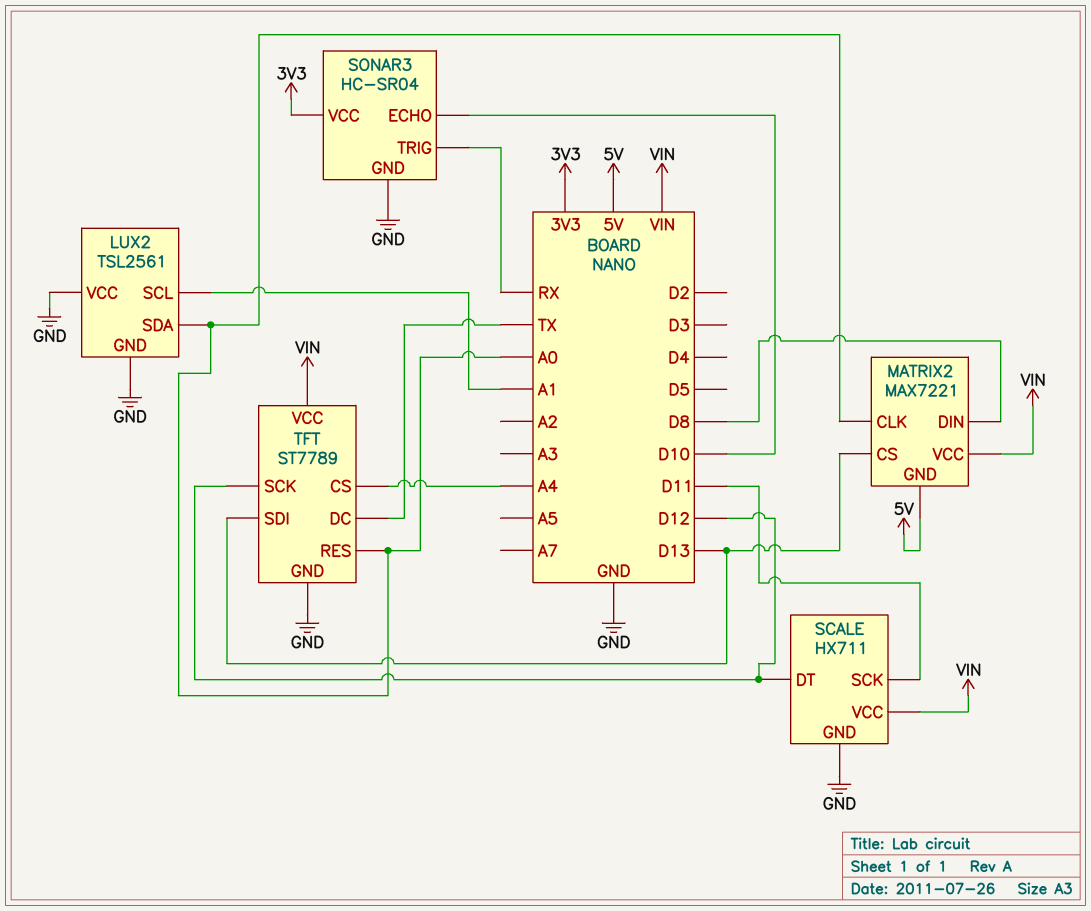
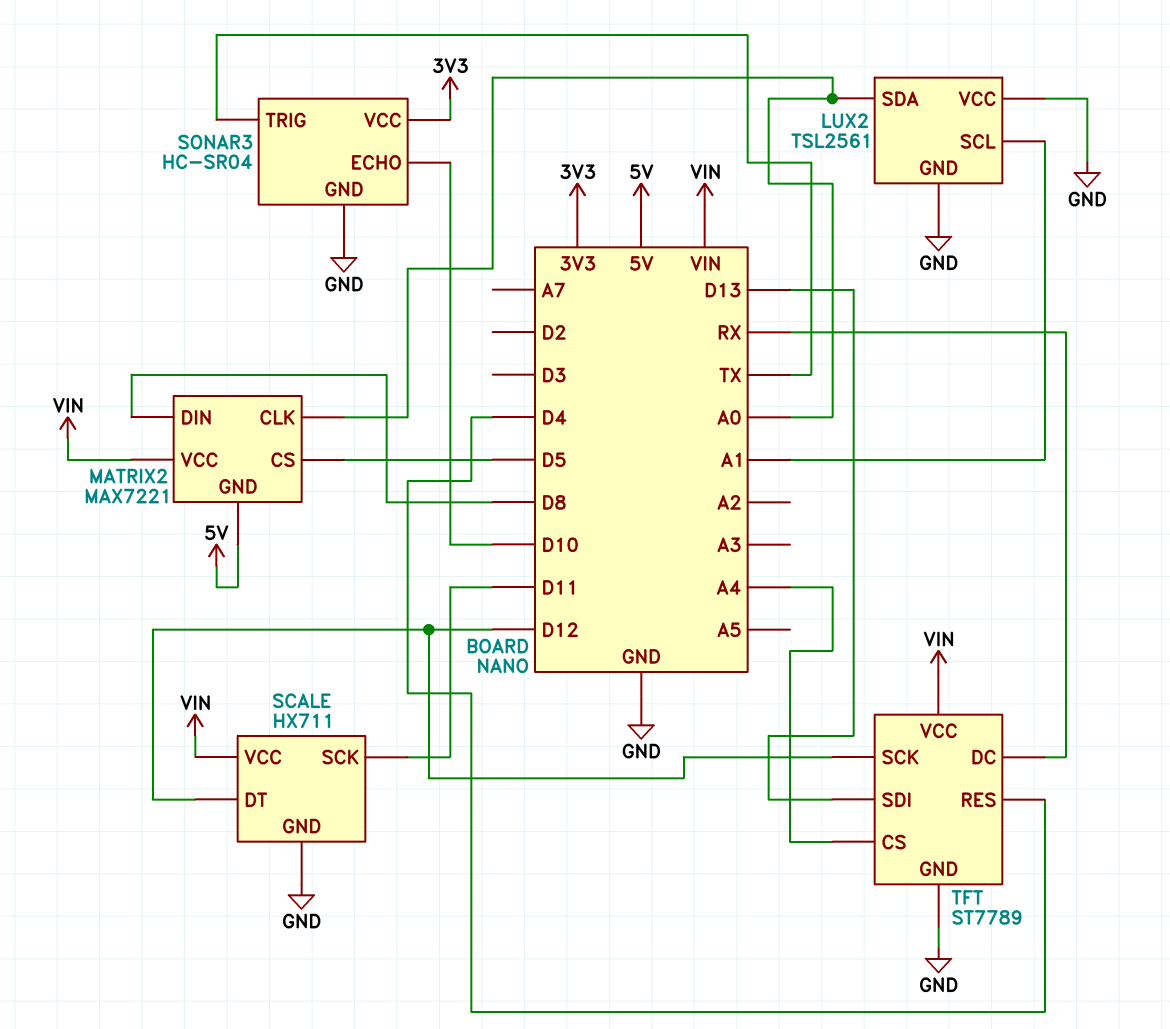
MATRIX2 pin CS: D13 -> D5
SONAR3 pin TRIG: RX -> TX
TFT pin DC: TX -> RX
TFT pin RES: A0 -> D4

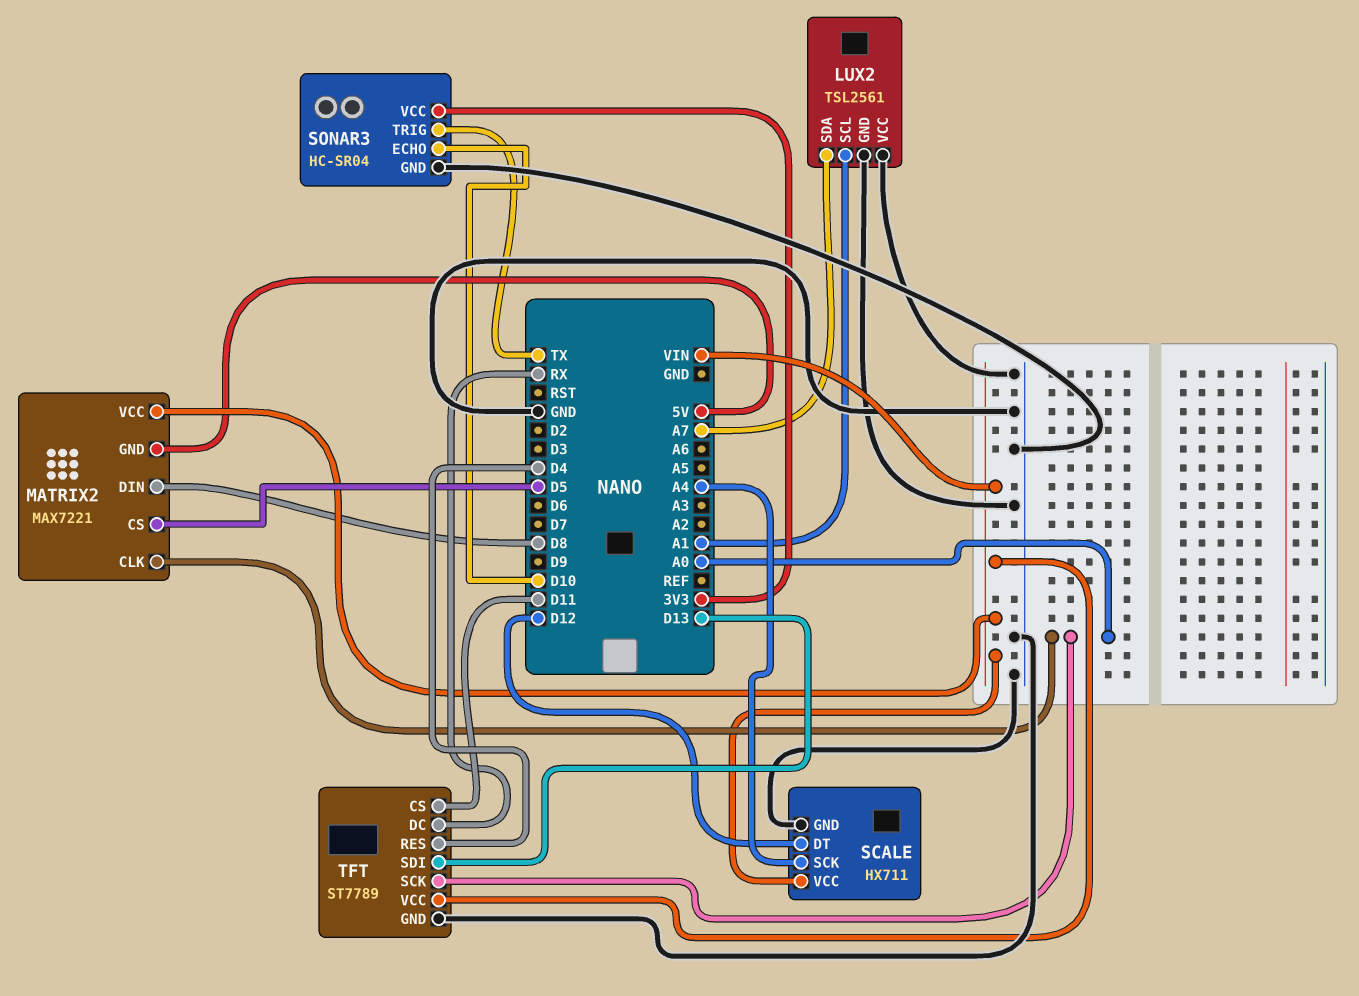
LUX2 pin SDA: A0 -> A7
SCALE pin SCK: D11 -> A4
TFT pin CS: A4 -> D11
TFT pin SCK: D12 -> A0

